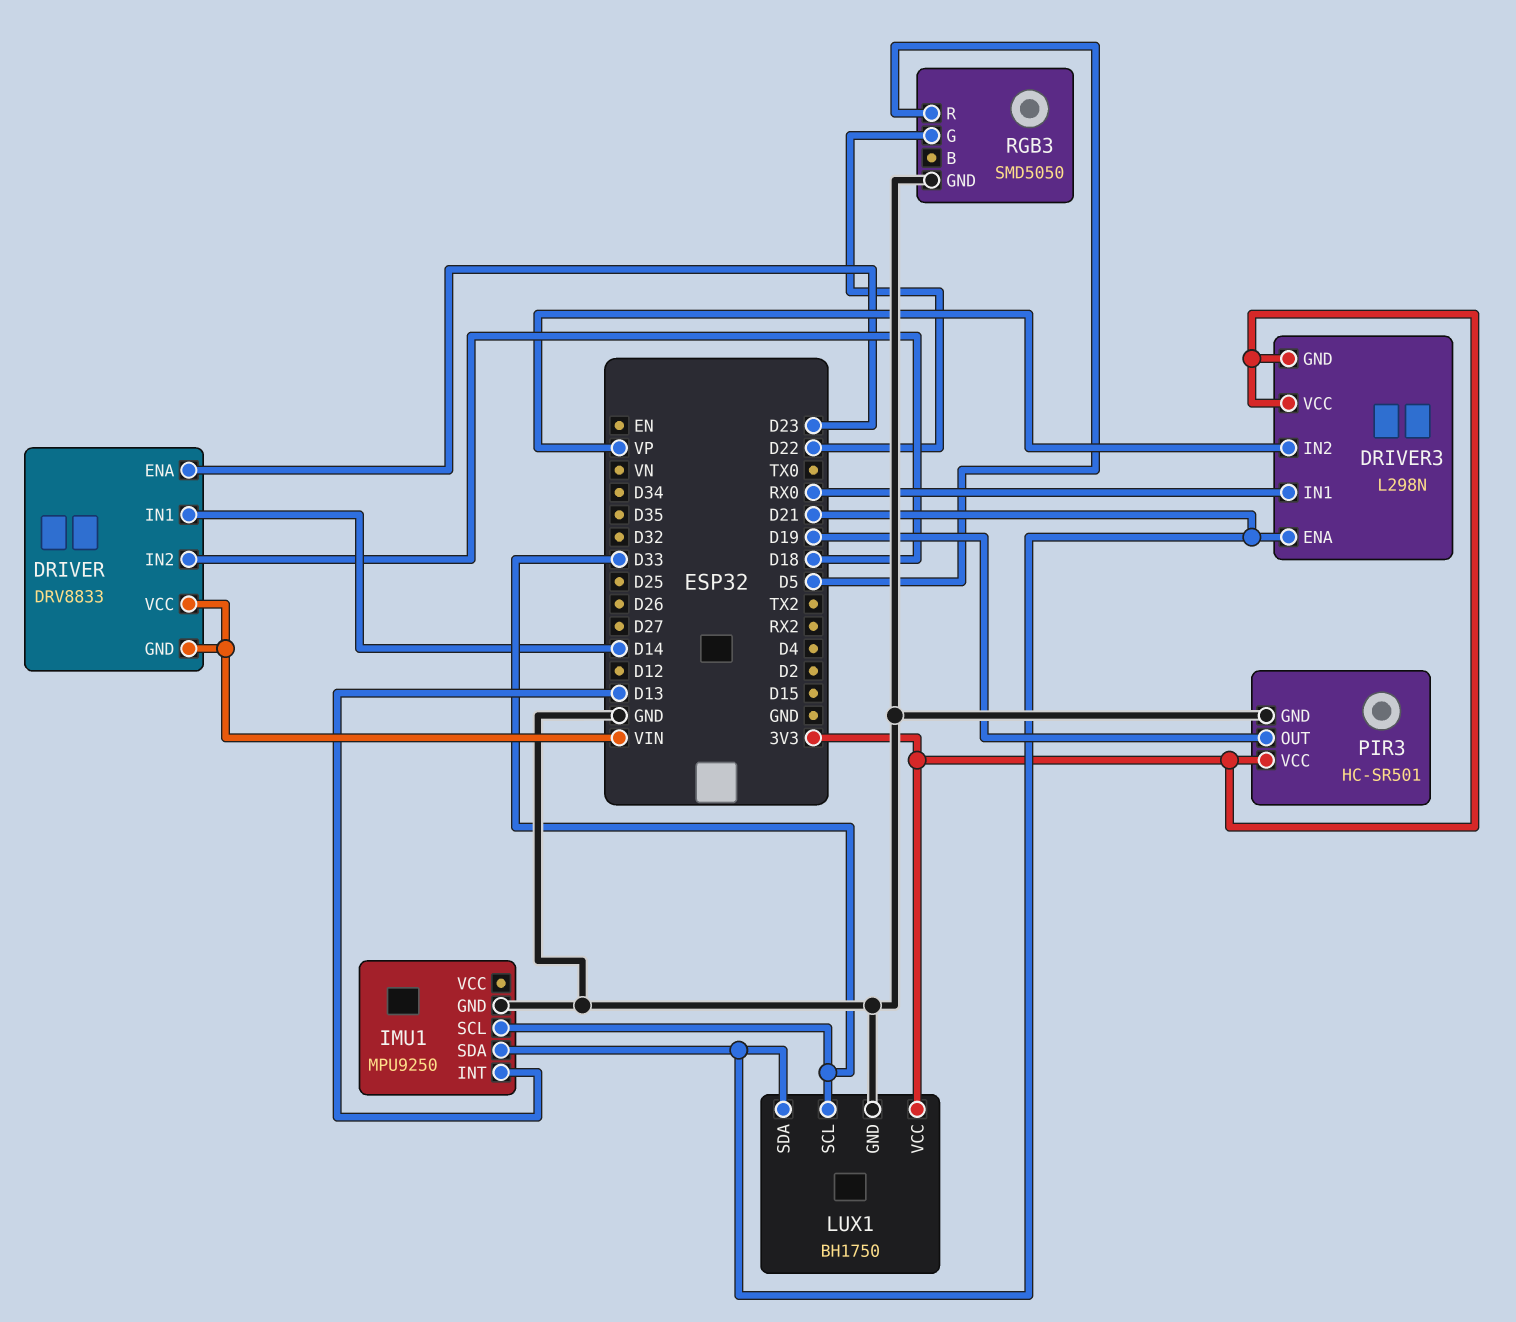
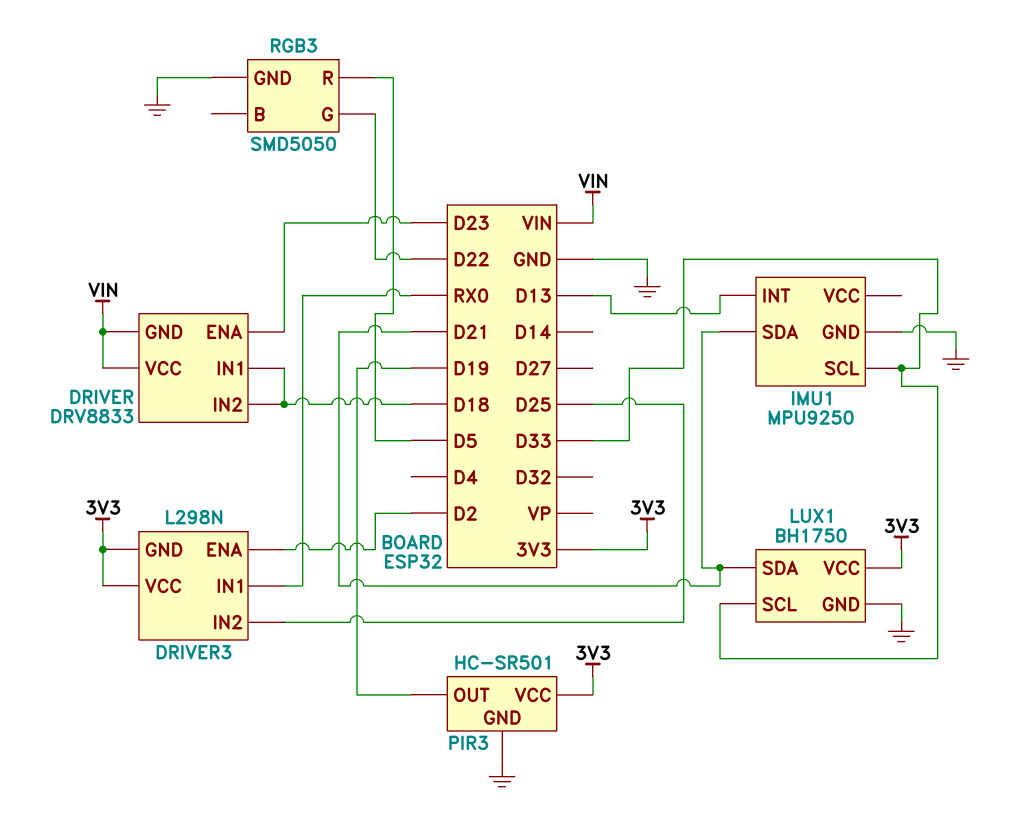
DRIVER pin IN1: D14 -> D18
DRIVER3 pin ENA: D21 -> D2
DRIVER3 pin IN2: VP -> D25

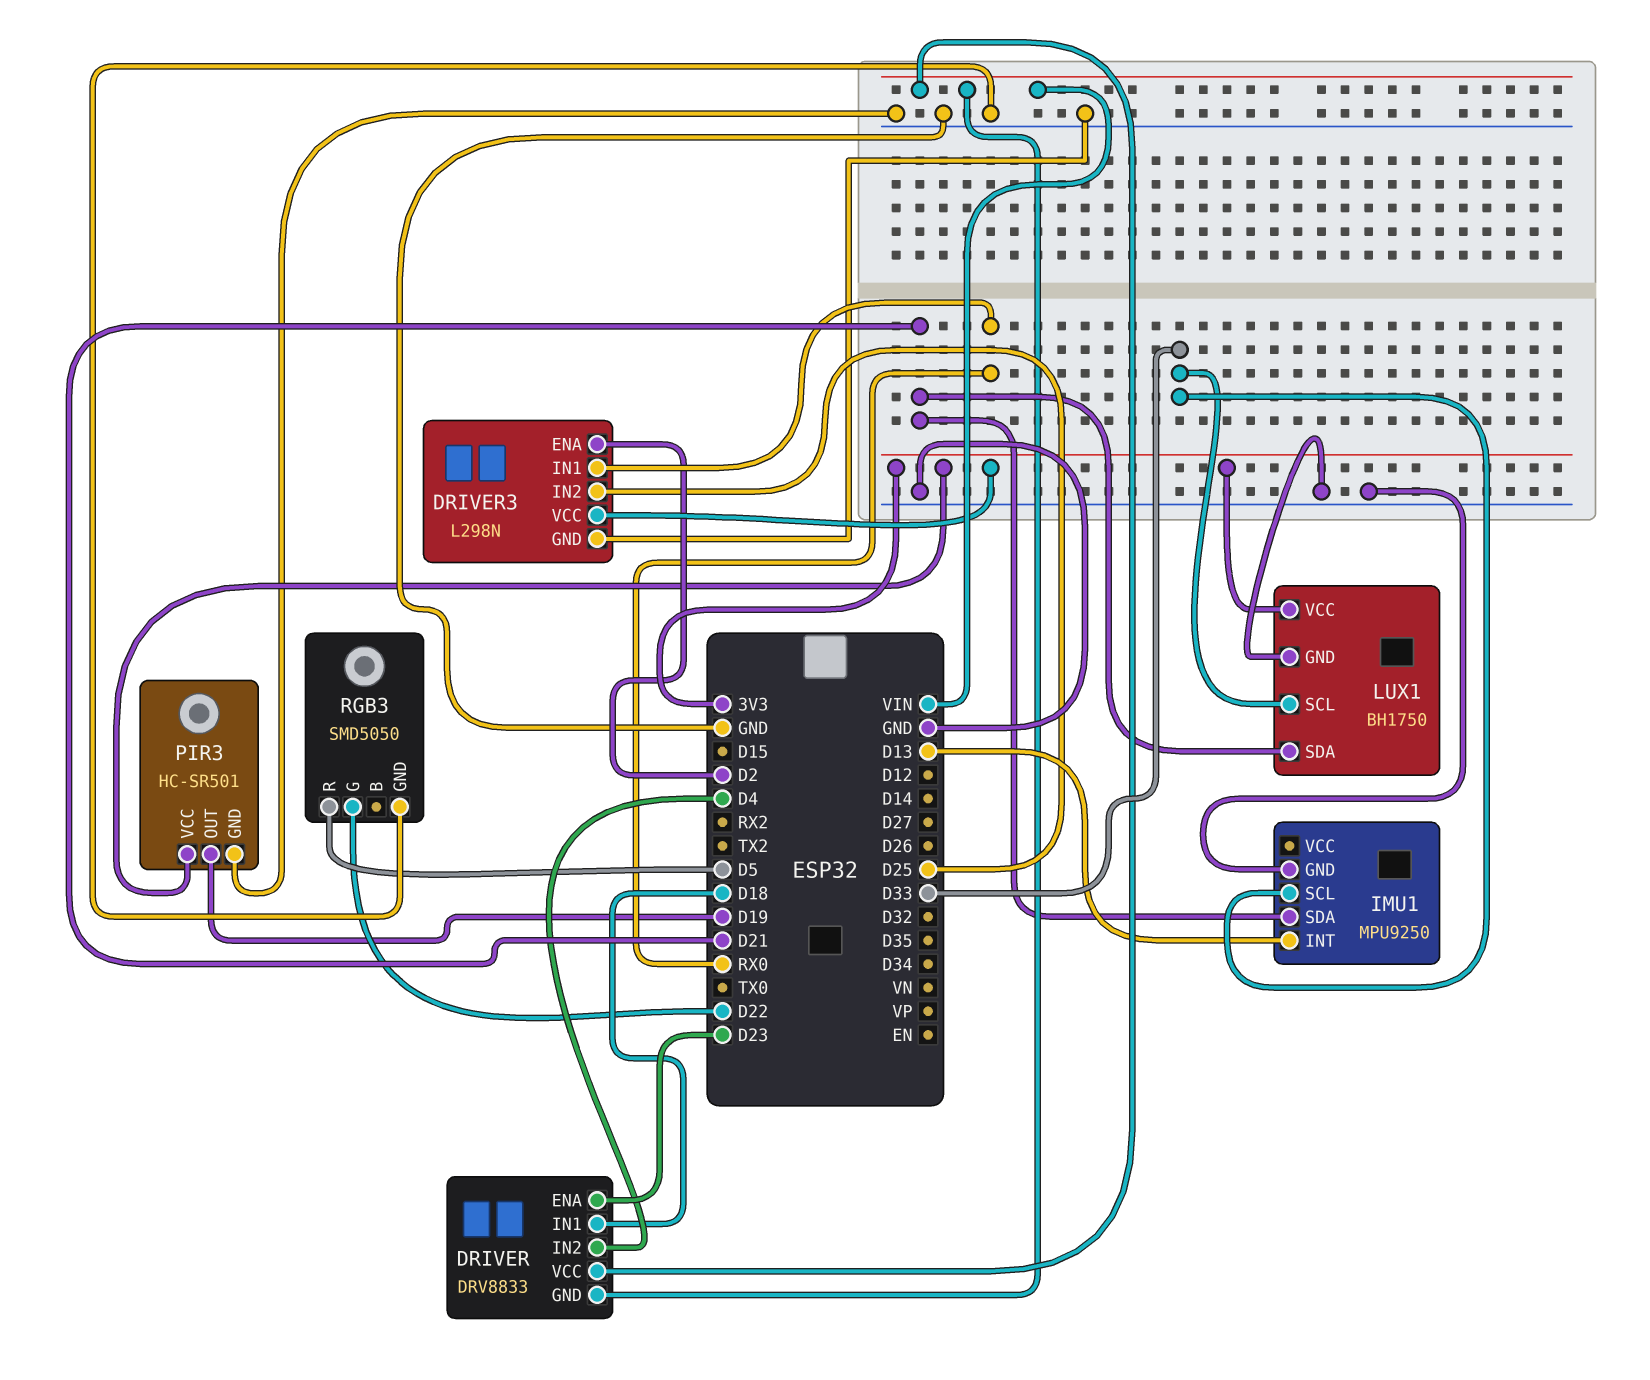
DRIVER pin IN2: D18 -> D4
DRIVER3 pin GND: 3V3 -> GND

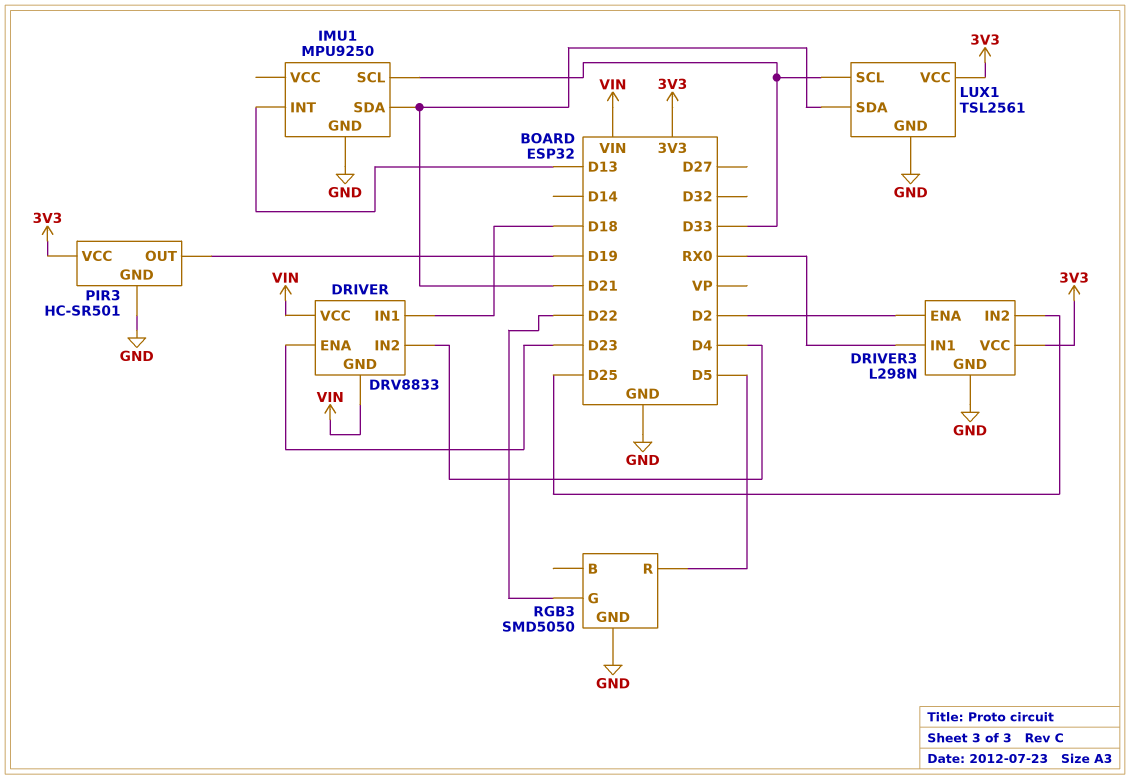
LUX1: BH1750 -> TSL2561

